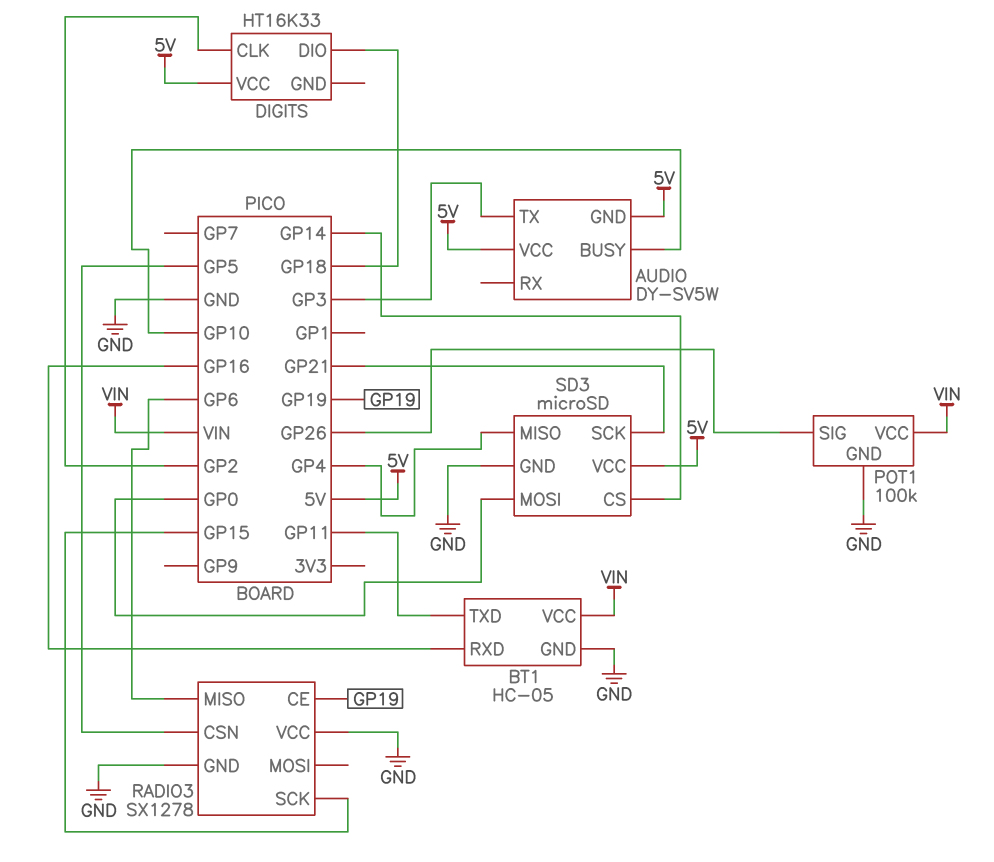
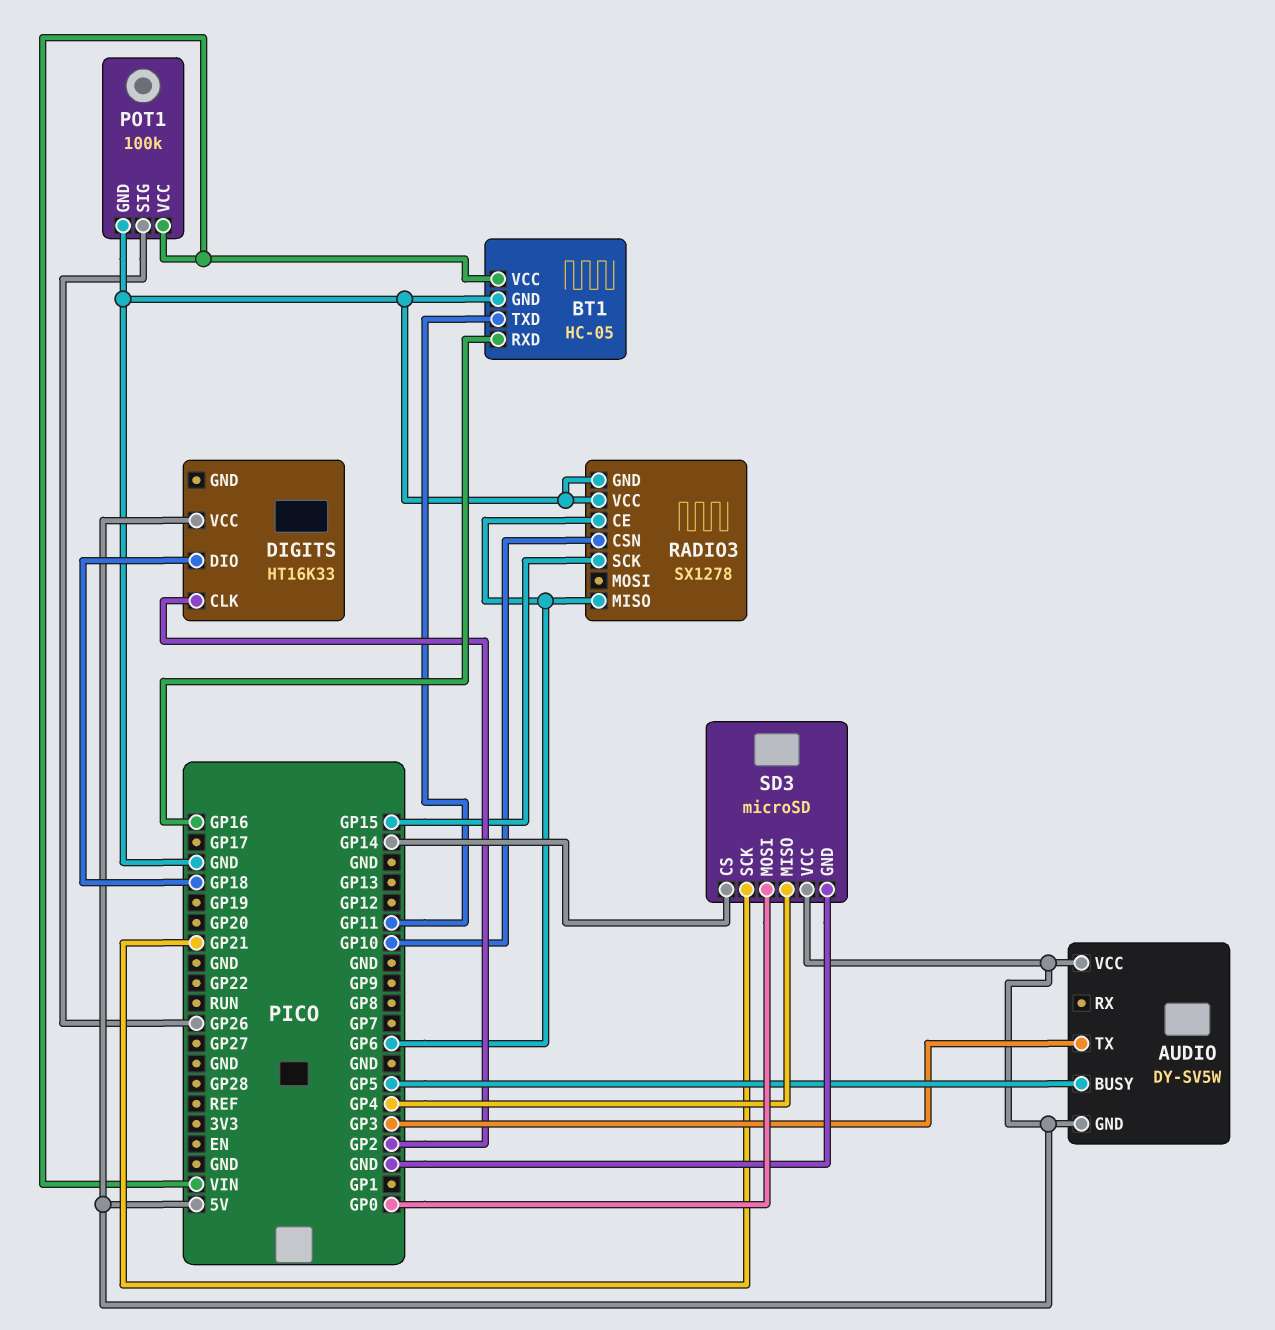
AUDIO pin BUSY: GP10 -> GP5
RADIO3 pin CE: GP19 -> GP6
RADIO3 pin CSN: GP5 -> GP10

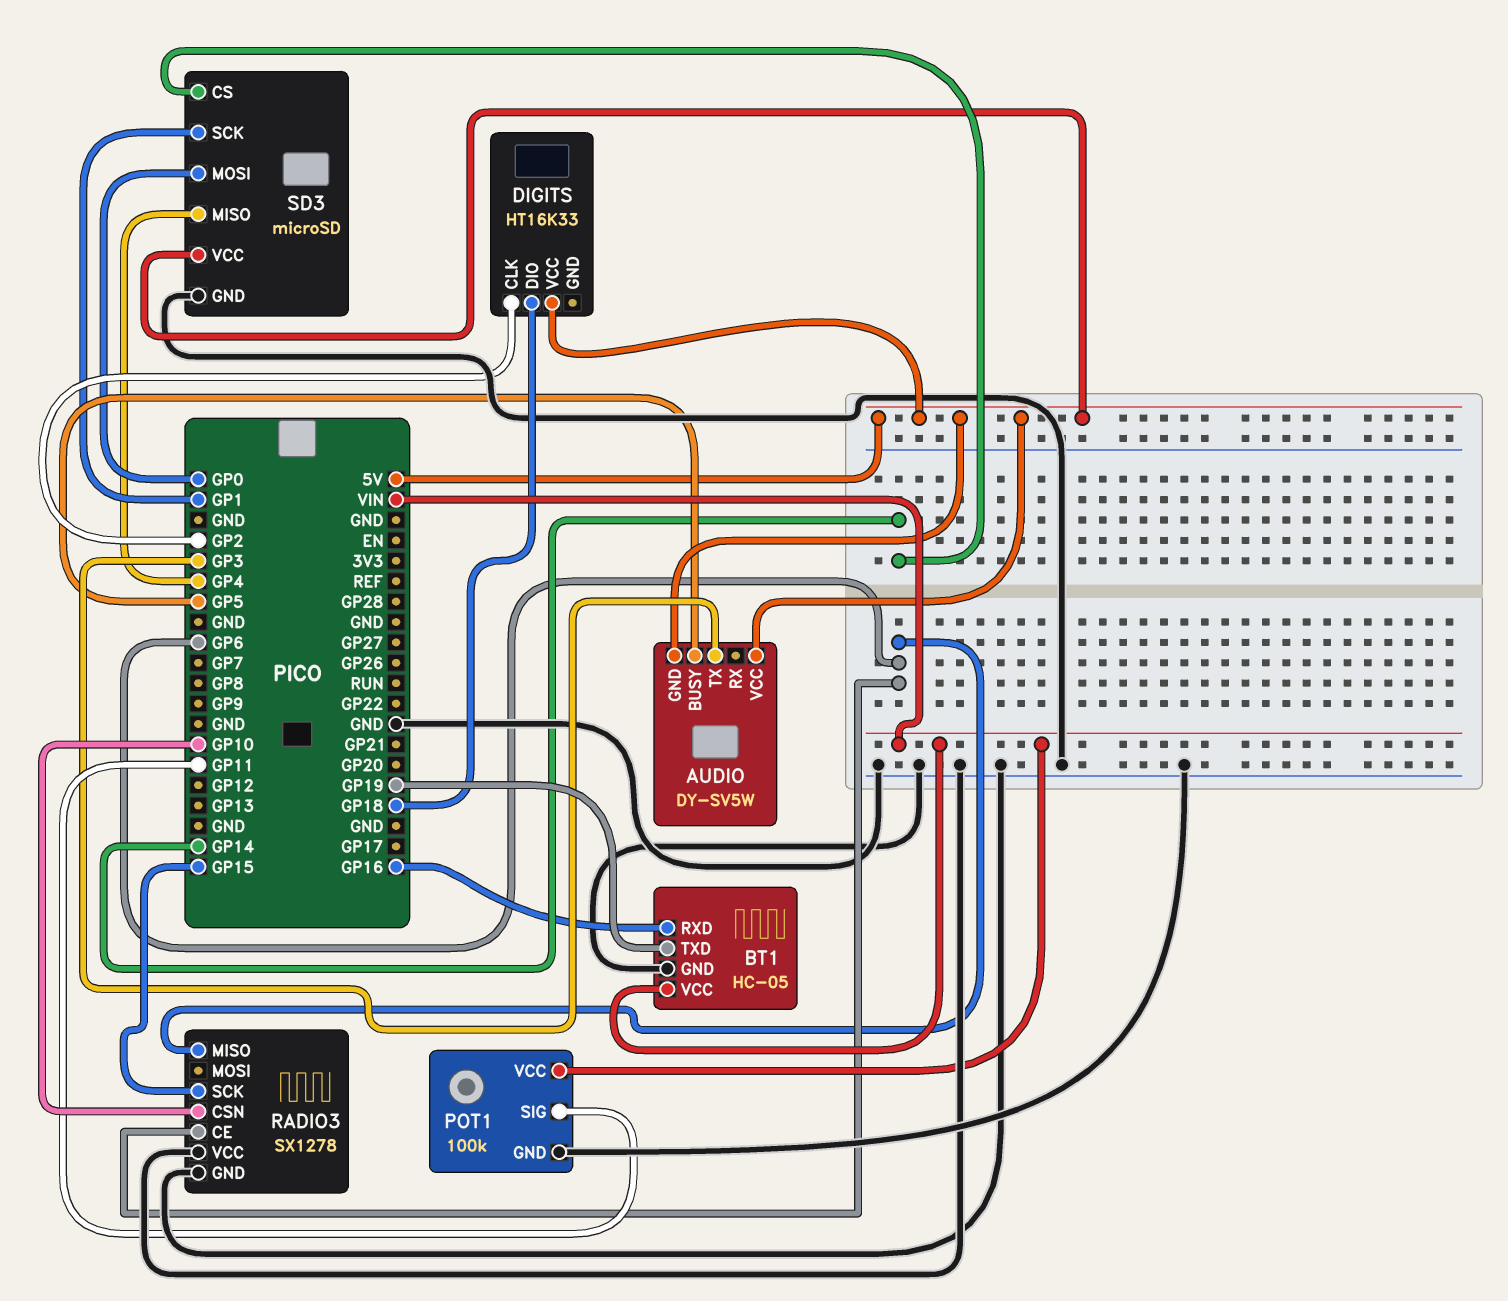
BT1 pin TXD: GP11 -> GP19
POT1 pin SIG: GP26 -> GP11
SD3 pin SCK: GP21 -> GP1

